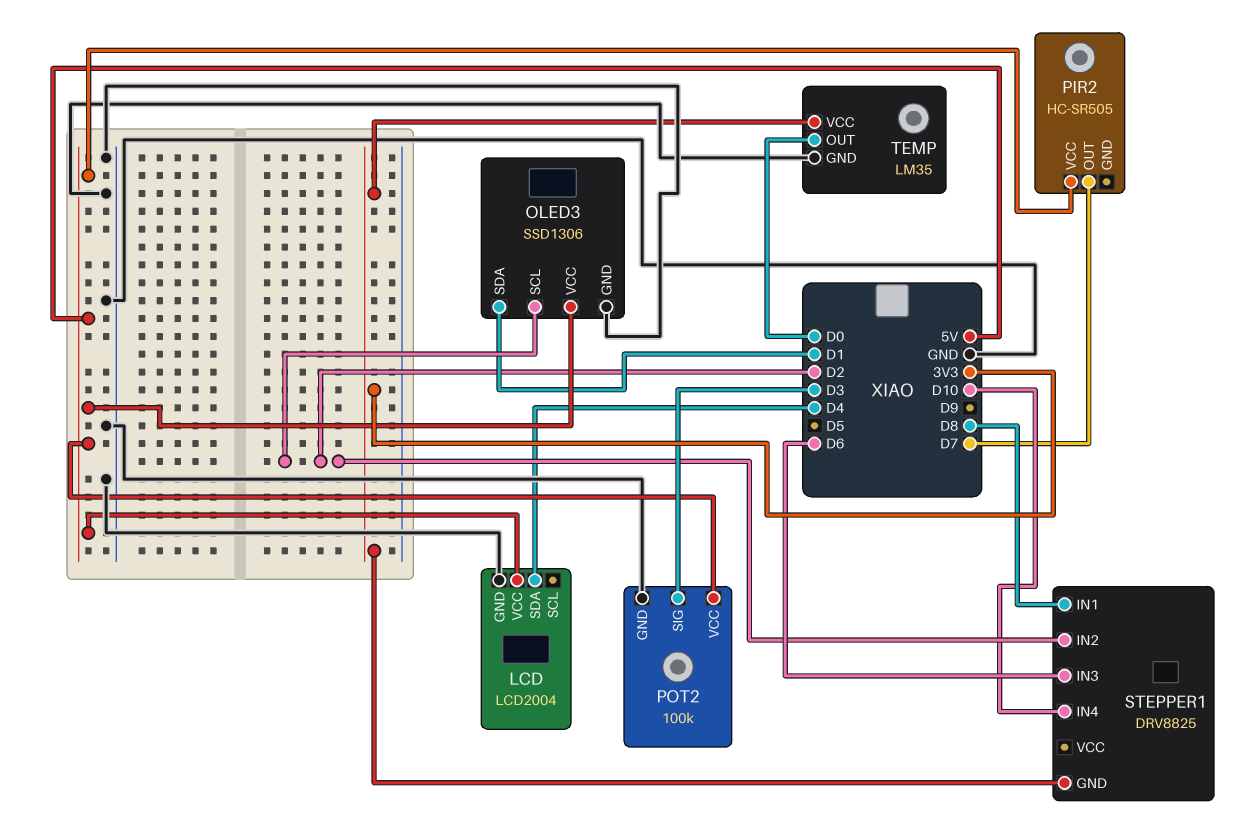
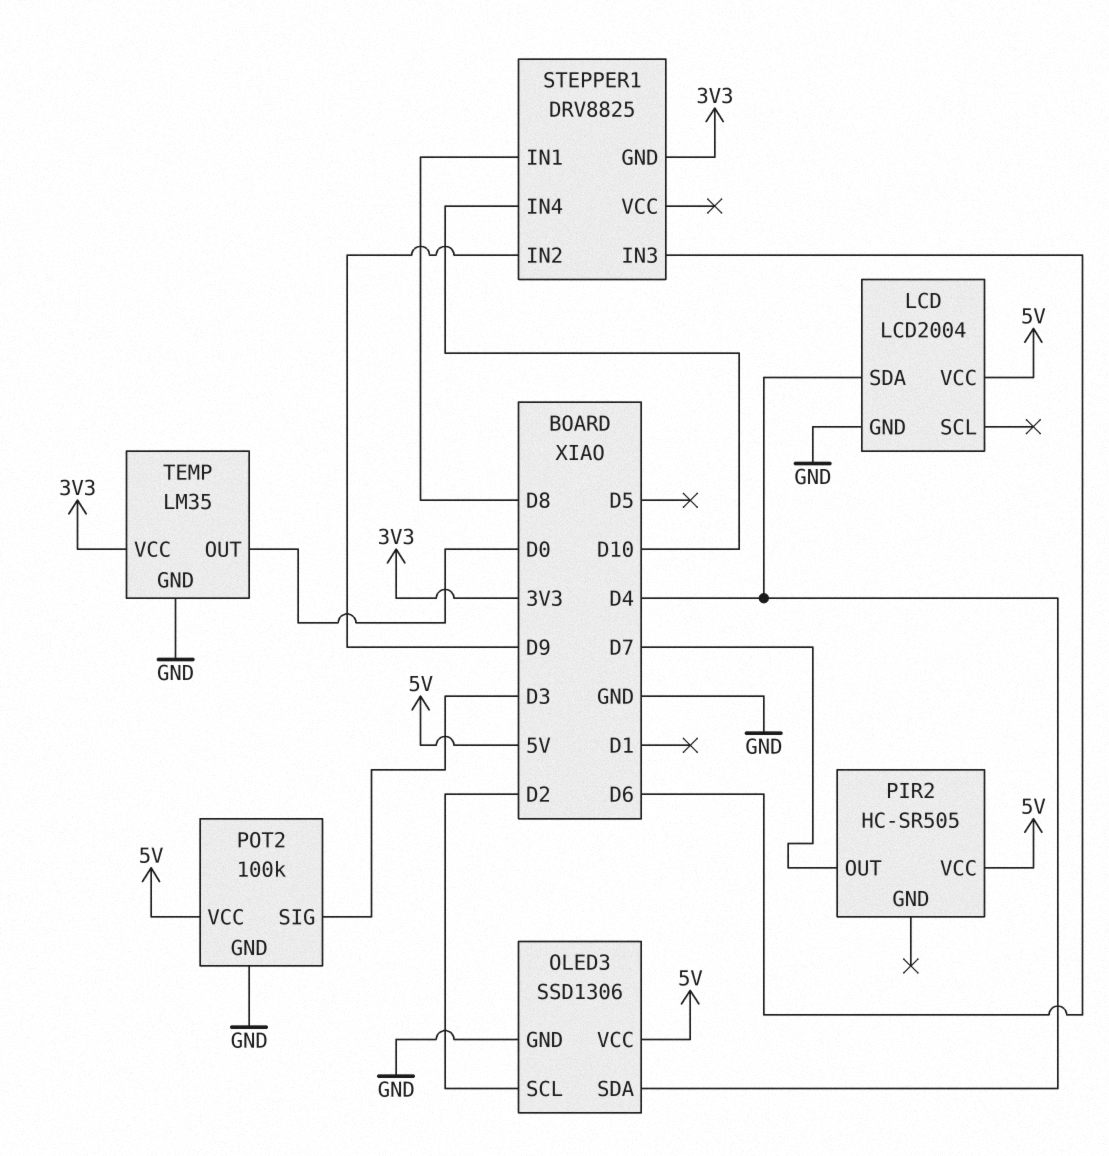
OLED3 pin SDA: D1 -> D4
STEPPER1 pin IN2: D2 -> D9

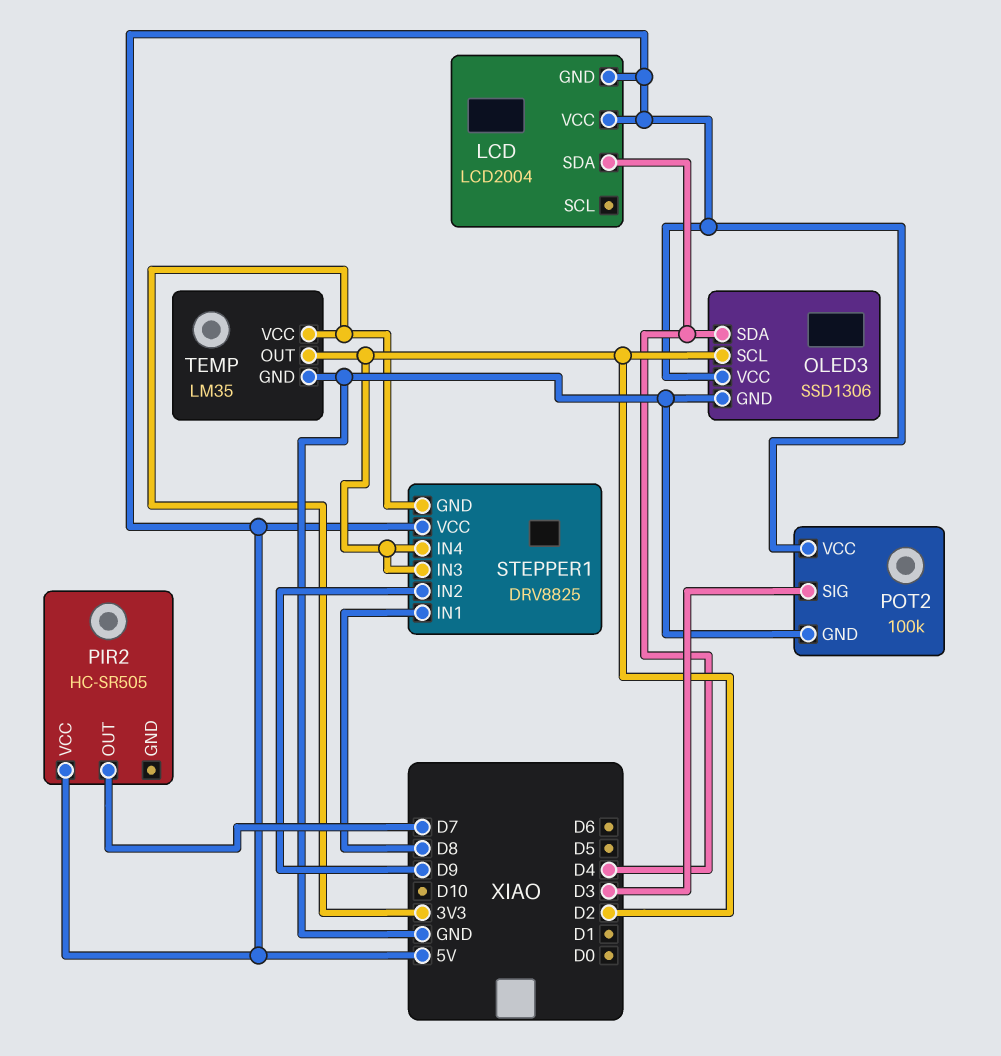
LCD pin GND: GND -> 5V
STEPPER1 pin IN3: D6 -> D2
STEPPER1 pin IN4: D10 -> D2
STEPPER1 pin VCC: none -> 5V
TEMP pin OUT: D0 -> D2

